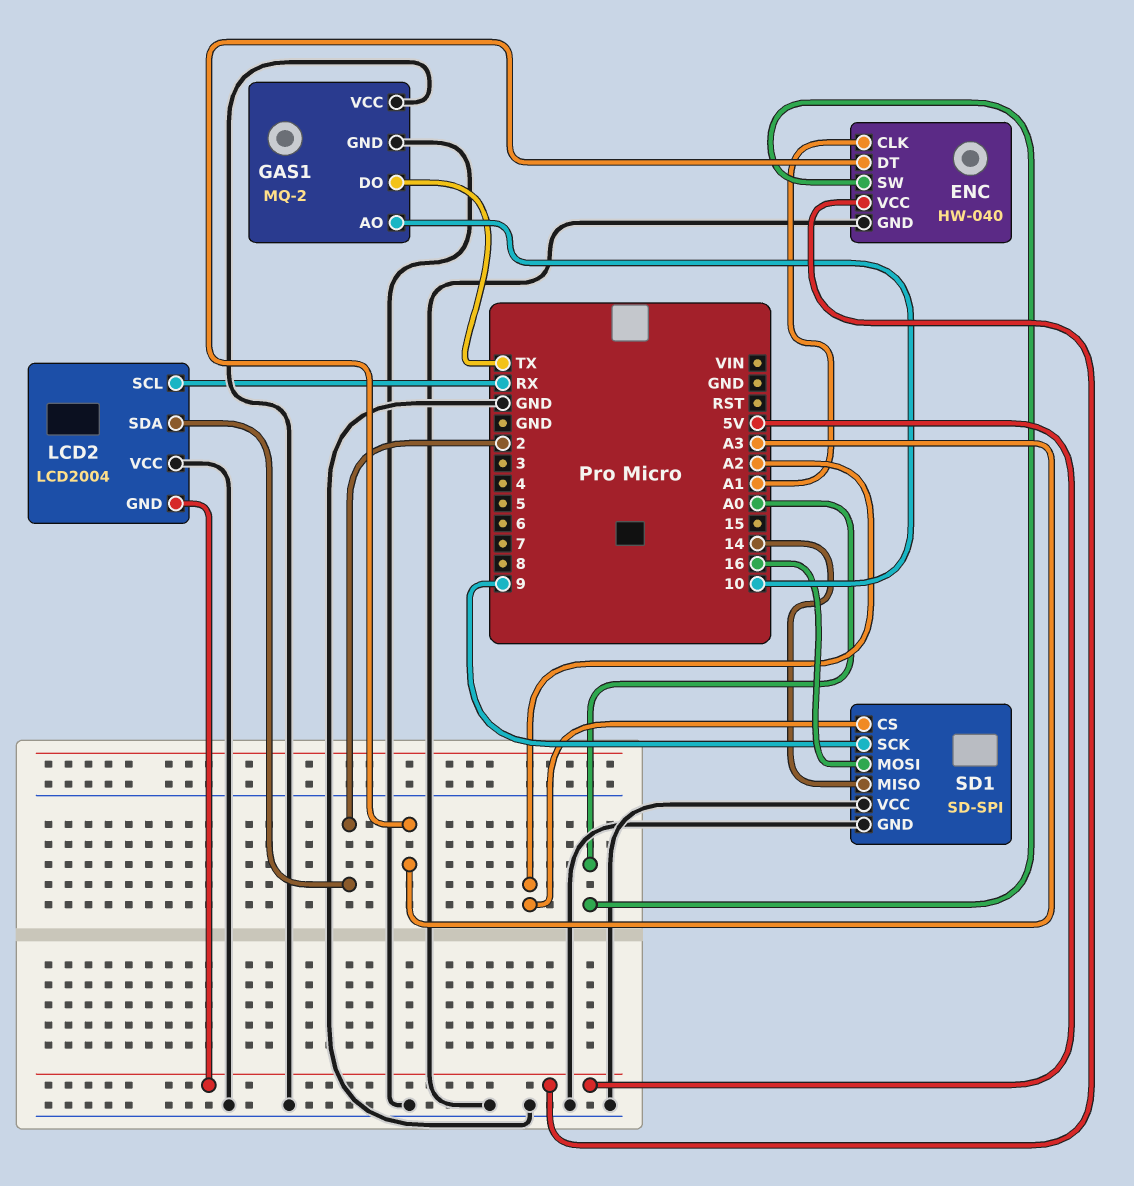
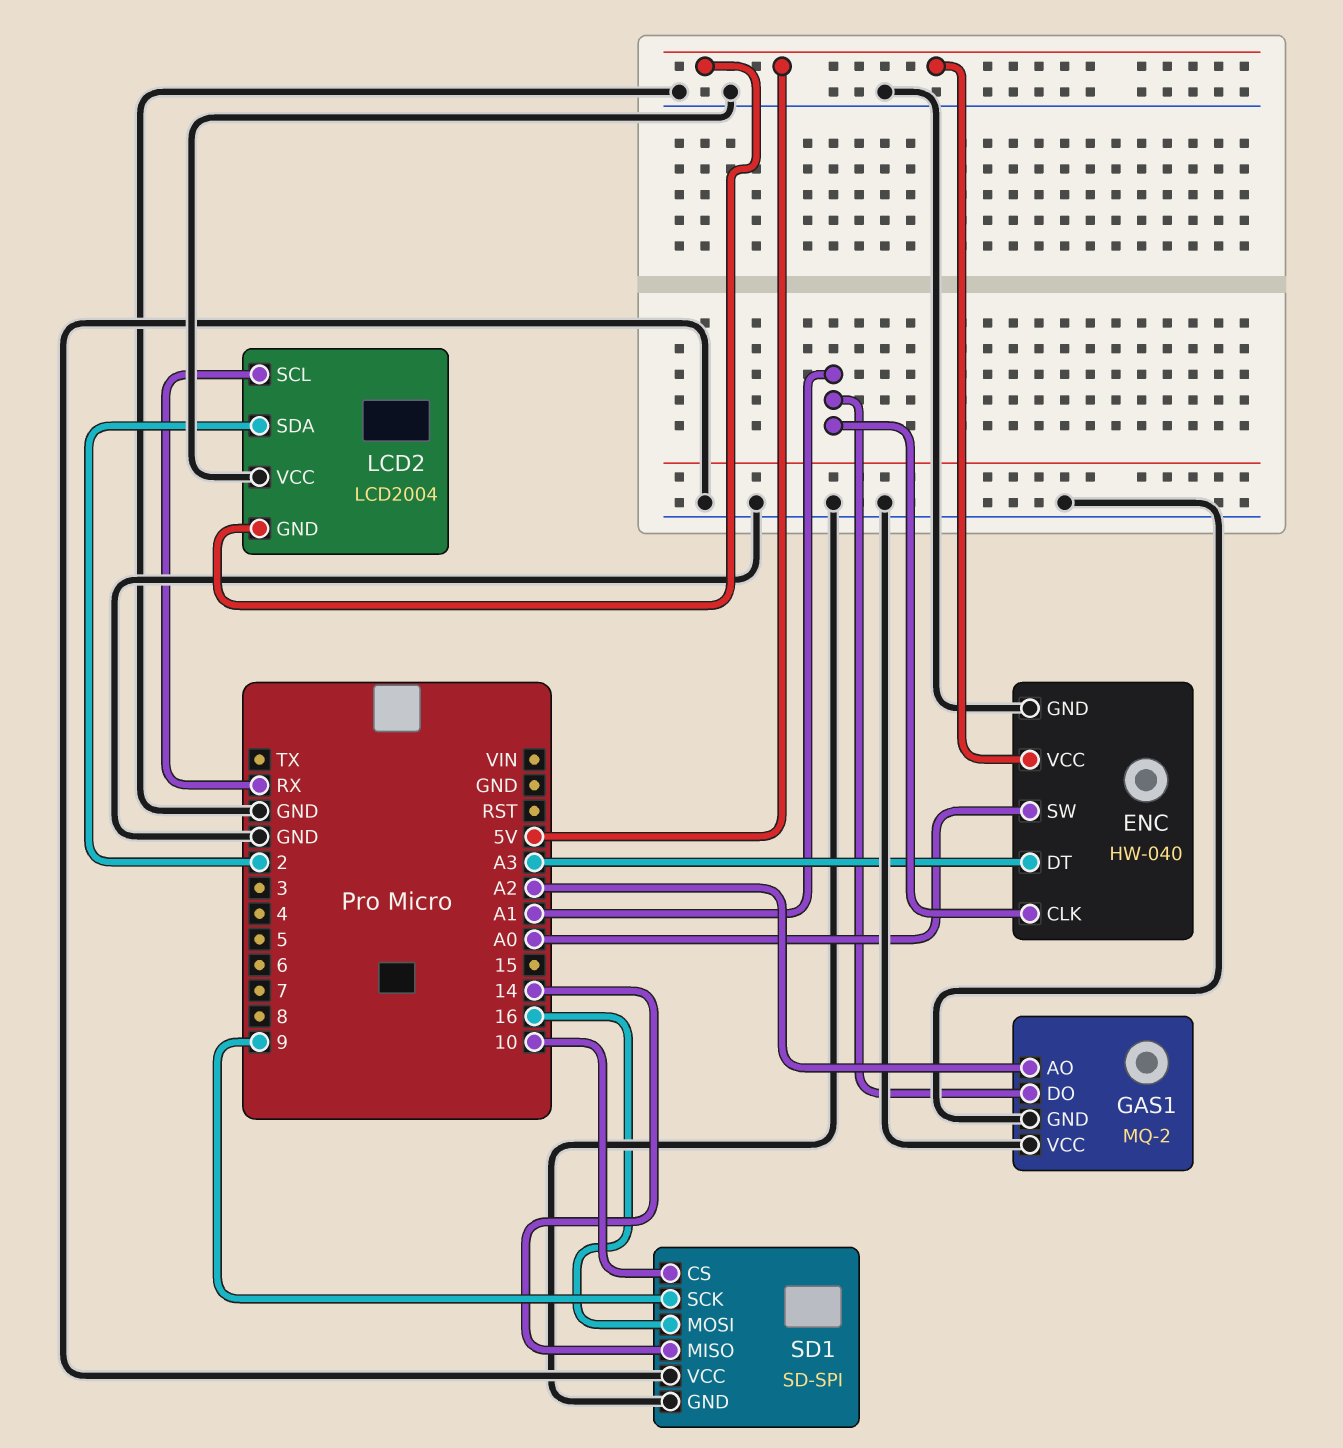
GAS1 pin AO: 10 -> A2
GAS1 pin DO: TX -> A1
SD1 pin CS: A2 -> 10

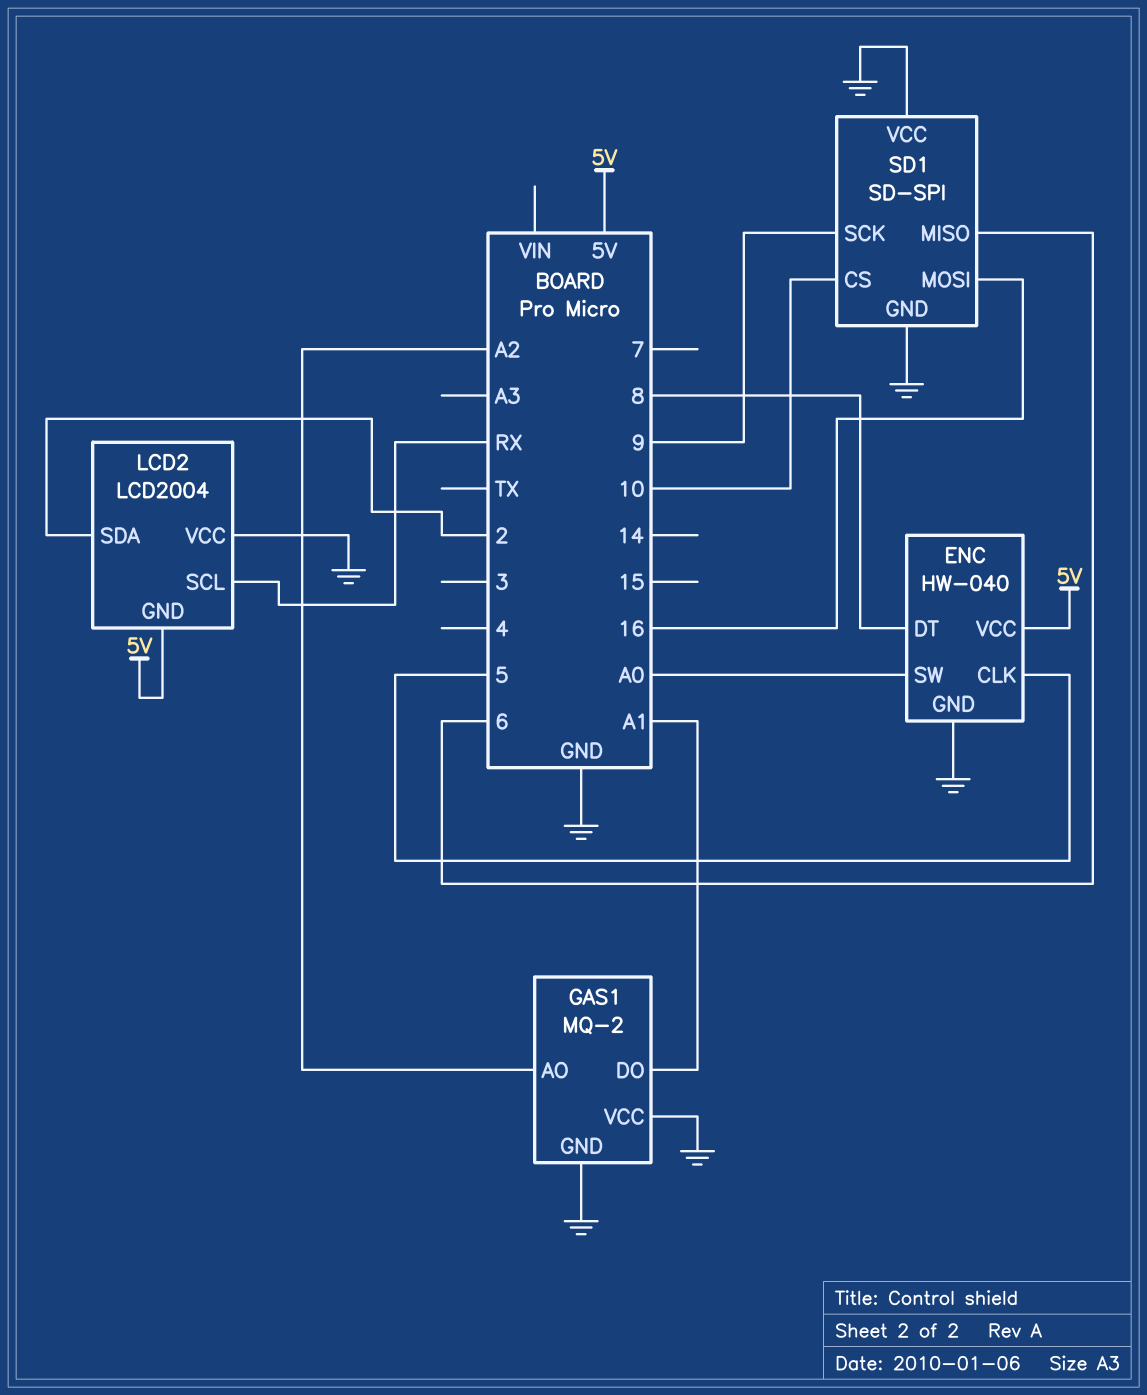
ENC pin CLK: A1 -> 5
ENC pin DT: A3 -> 8
SD1 pin MISO: 14 -> 6

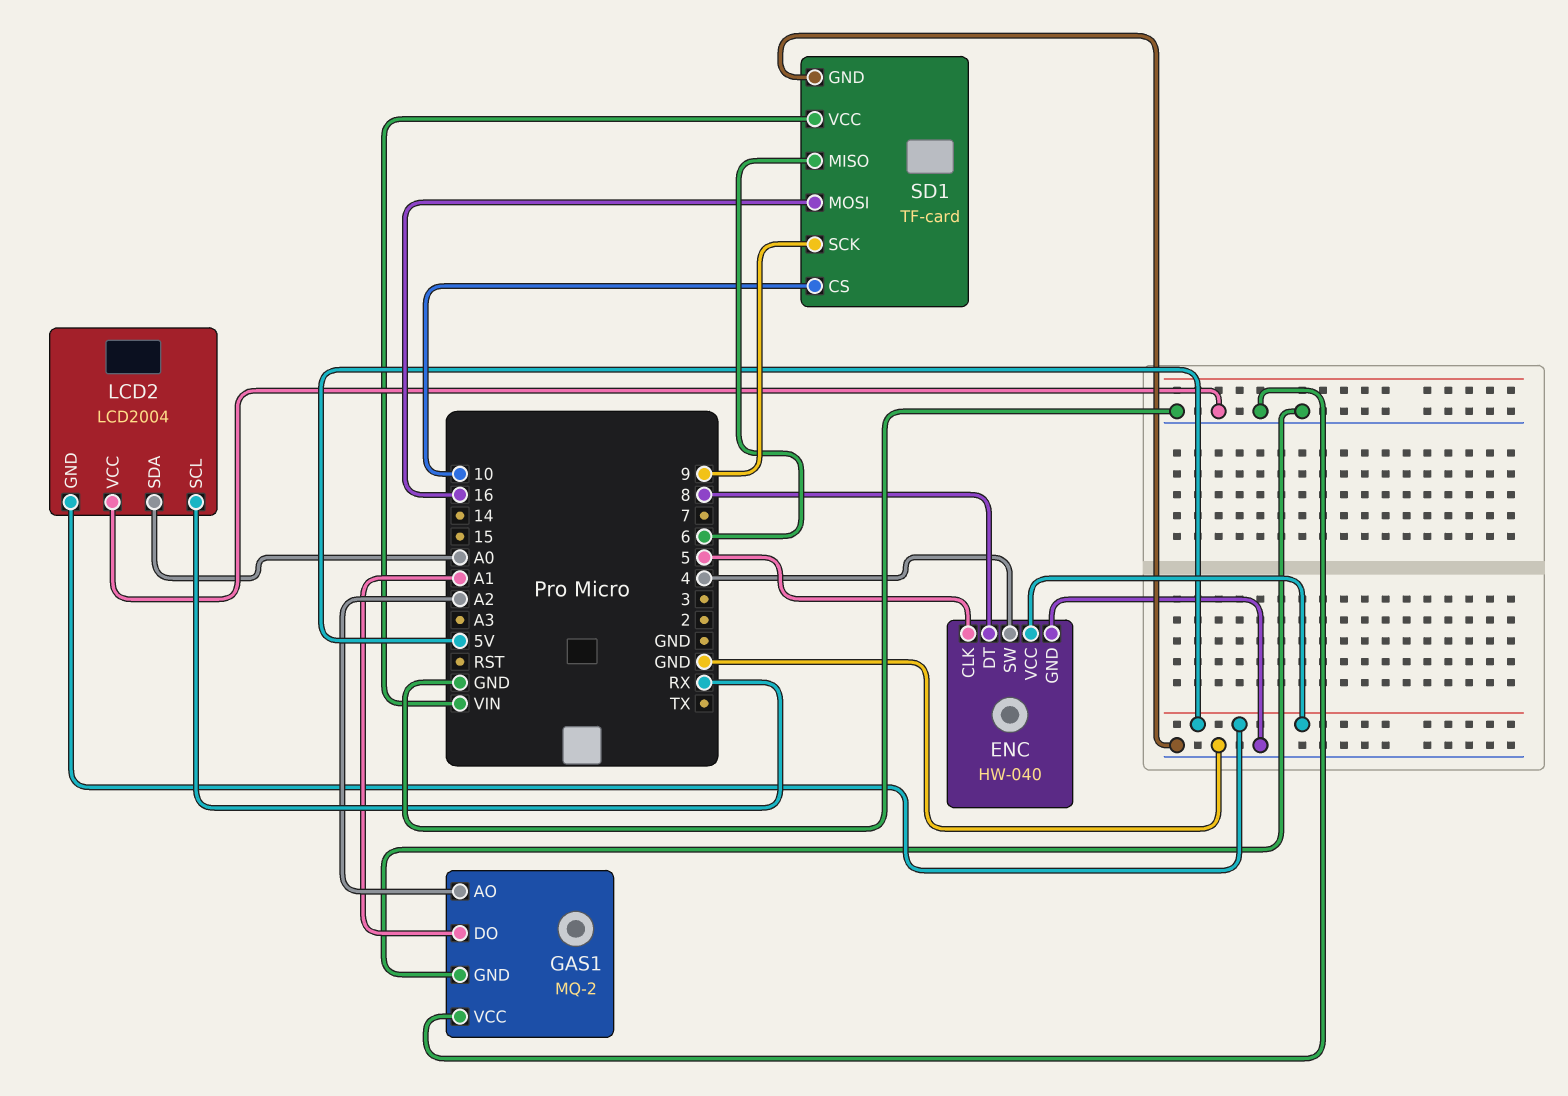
ENC pin SW: A0 -> 4
LCD2 pin SDA: 2 -> A0
SD1: SD-SPI -> TF-card
SD1 pin VCC: GND -> VIN

